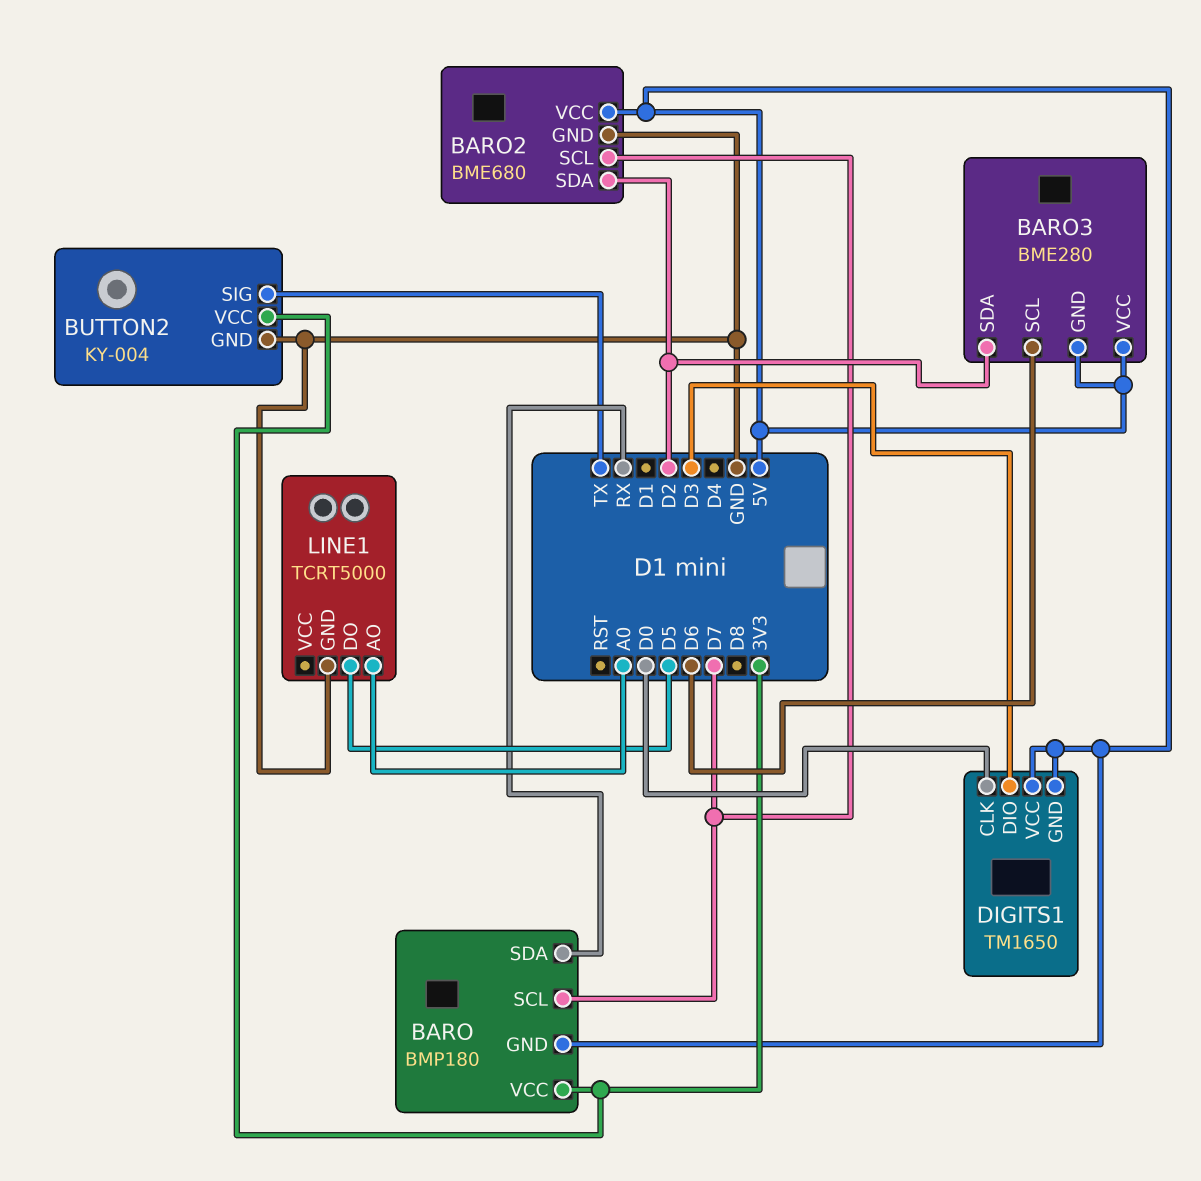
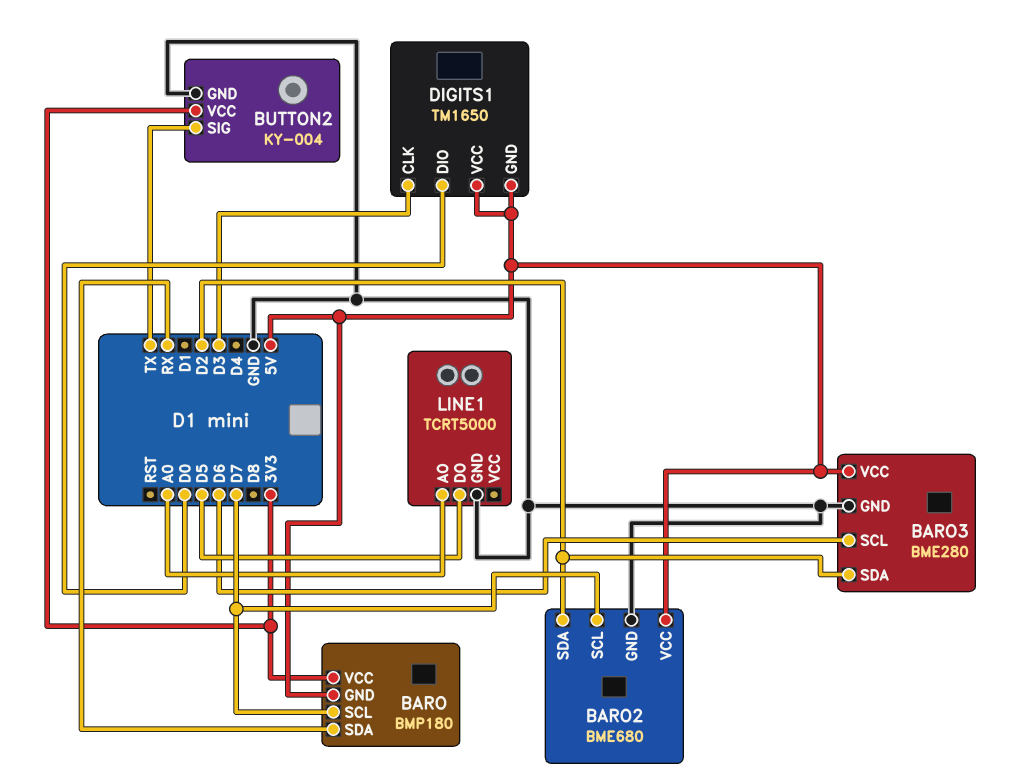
BARO3 pin GND: 5V -> GND
DIGITS1 pin CLK: D0 -> D3
DIGITS1 pin DIO: D3 -> D0

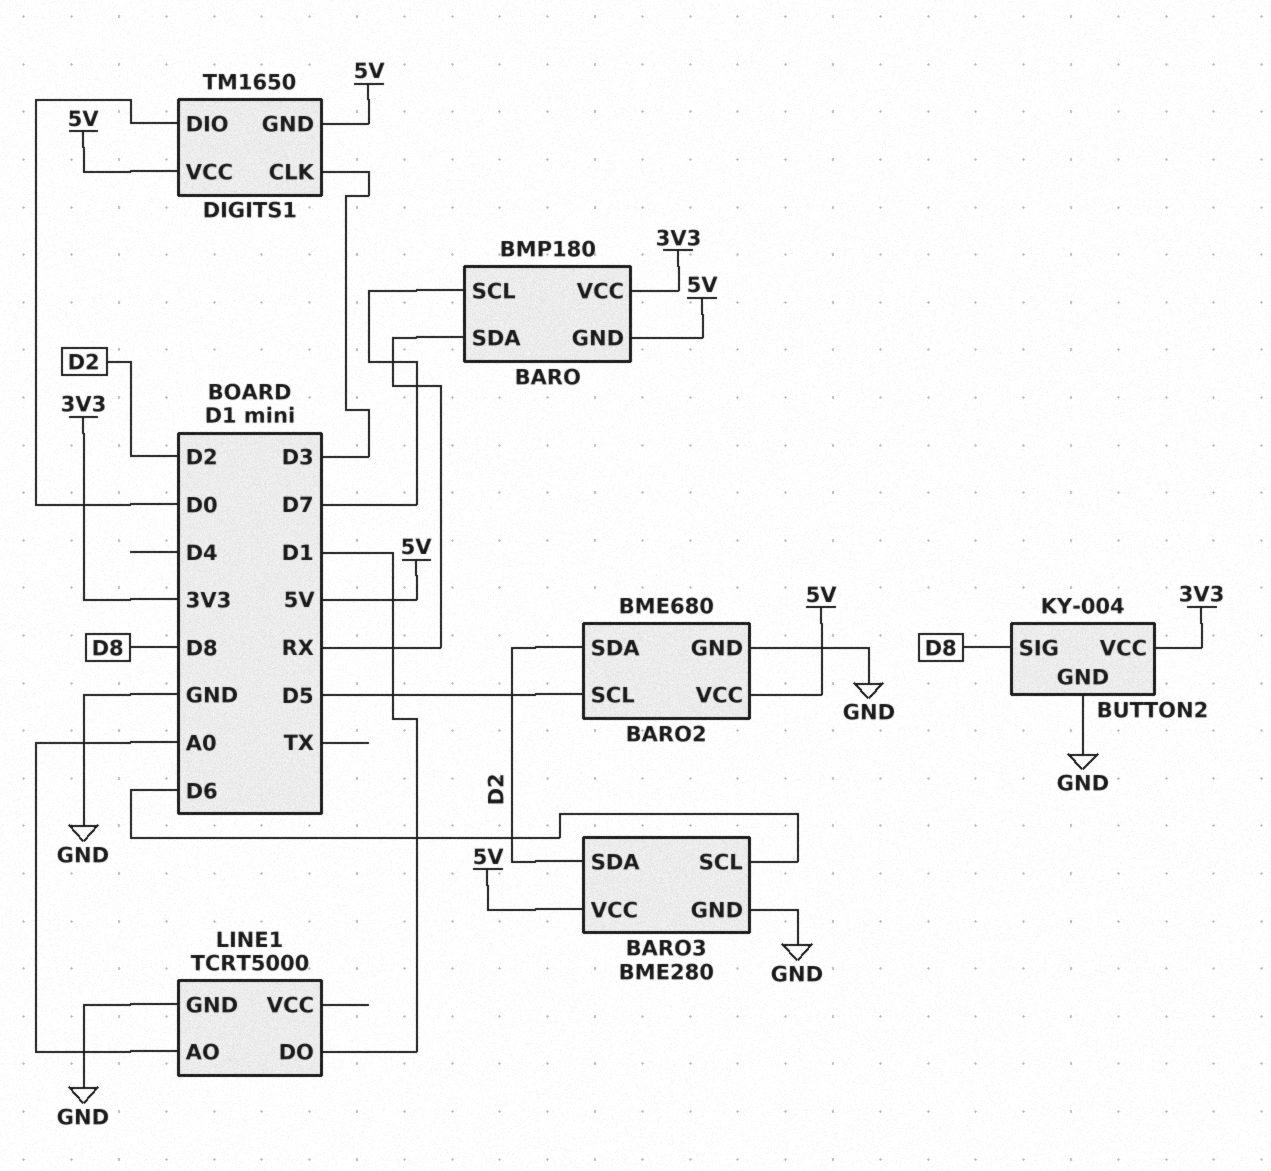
BARO2 pin SCL: D7 -> D5
BUTTON2 pin SIG: TX -> D8
LINE1 pin DO: D5 -> D1

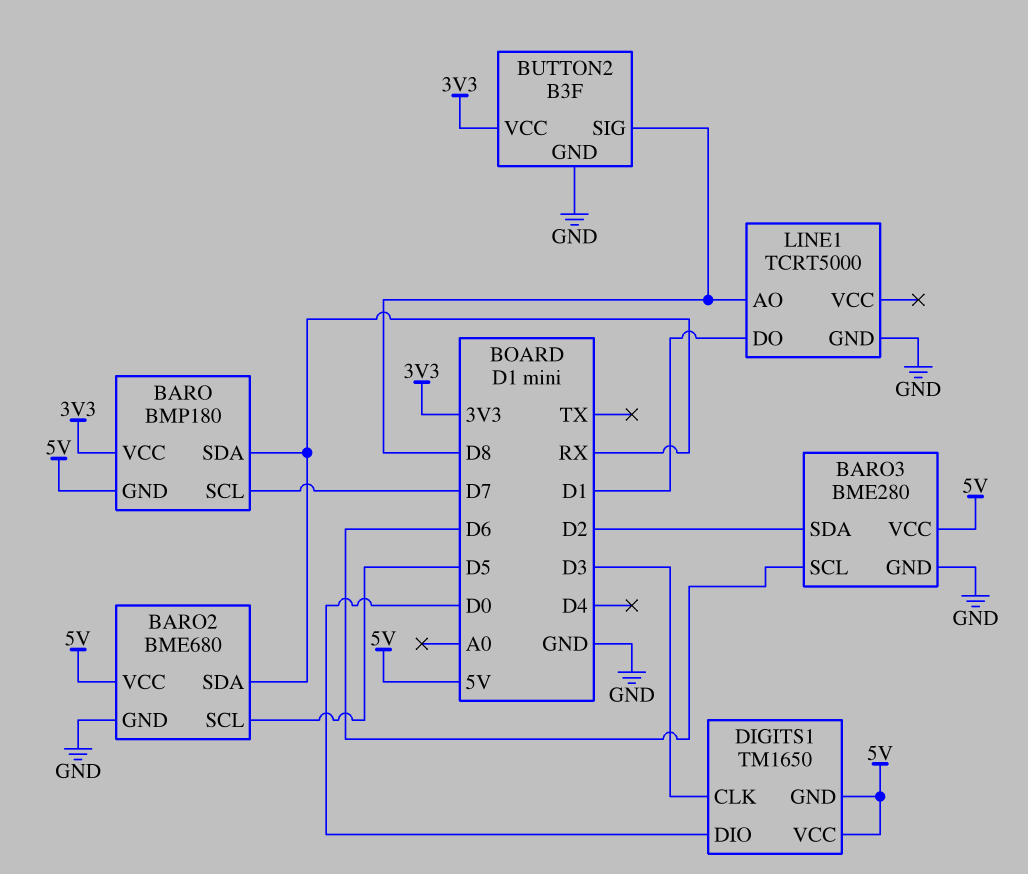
BARO2 pin SDA: D2 -> RX
BUTTON2: KY-004 -> B3F
LINE1 pin AO: A0 -> D8

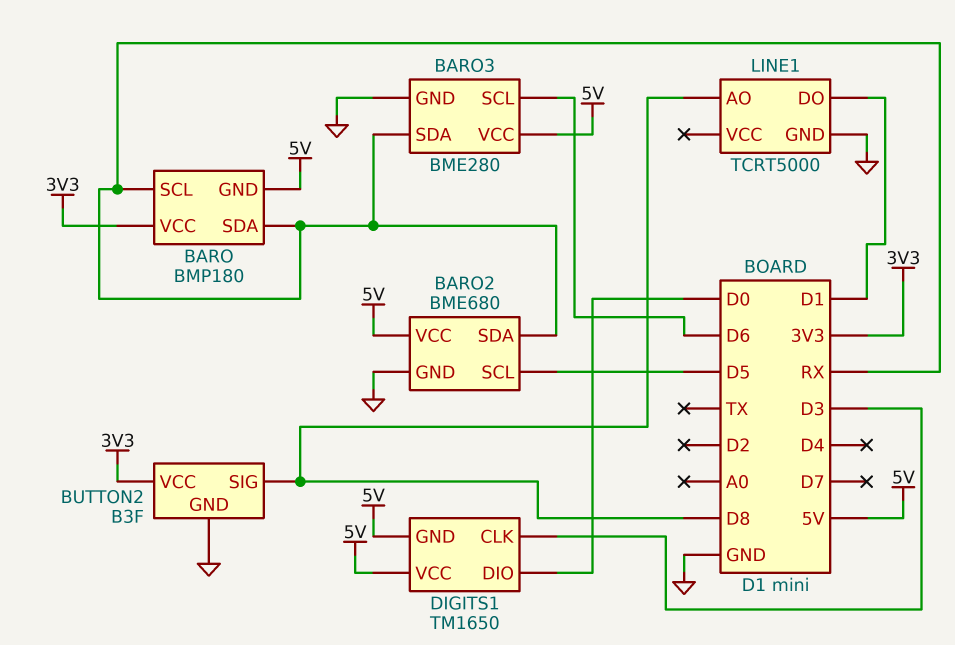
BARO pin SCL: D7 -> RX
BARO3 pin SDA: D2 -> RX

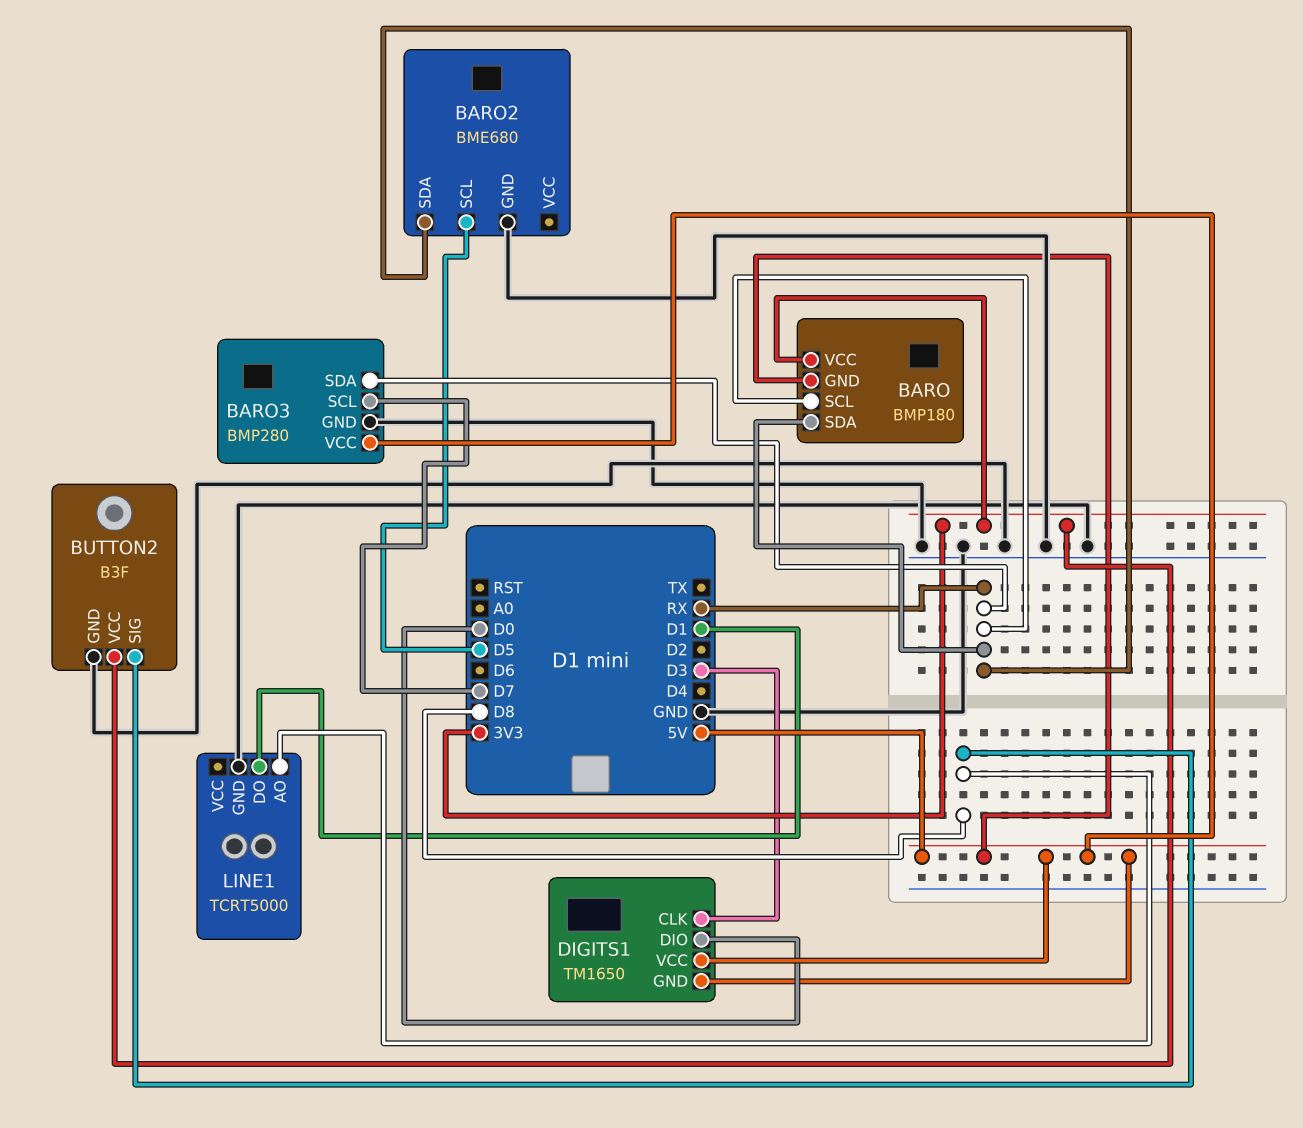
BARO2 pin VCC: 5V -> none
BARO3: BME280 -> BMP280
BARO3 pin SCL: D6 -> D7

